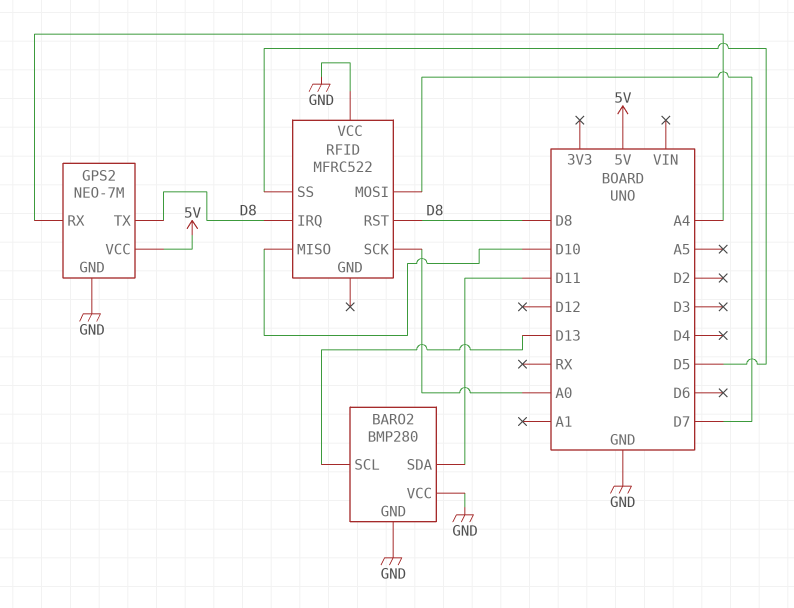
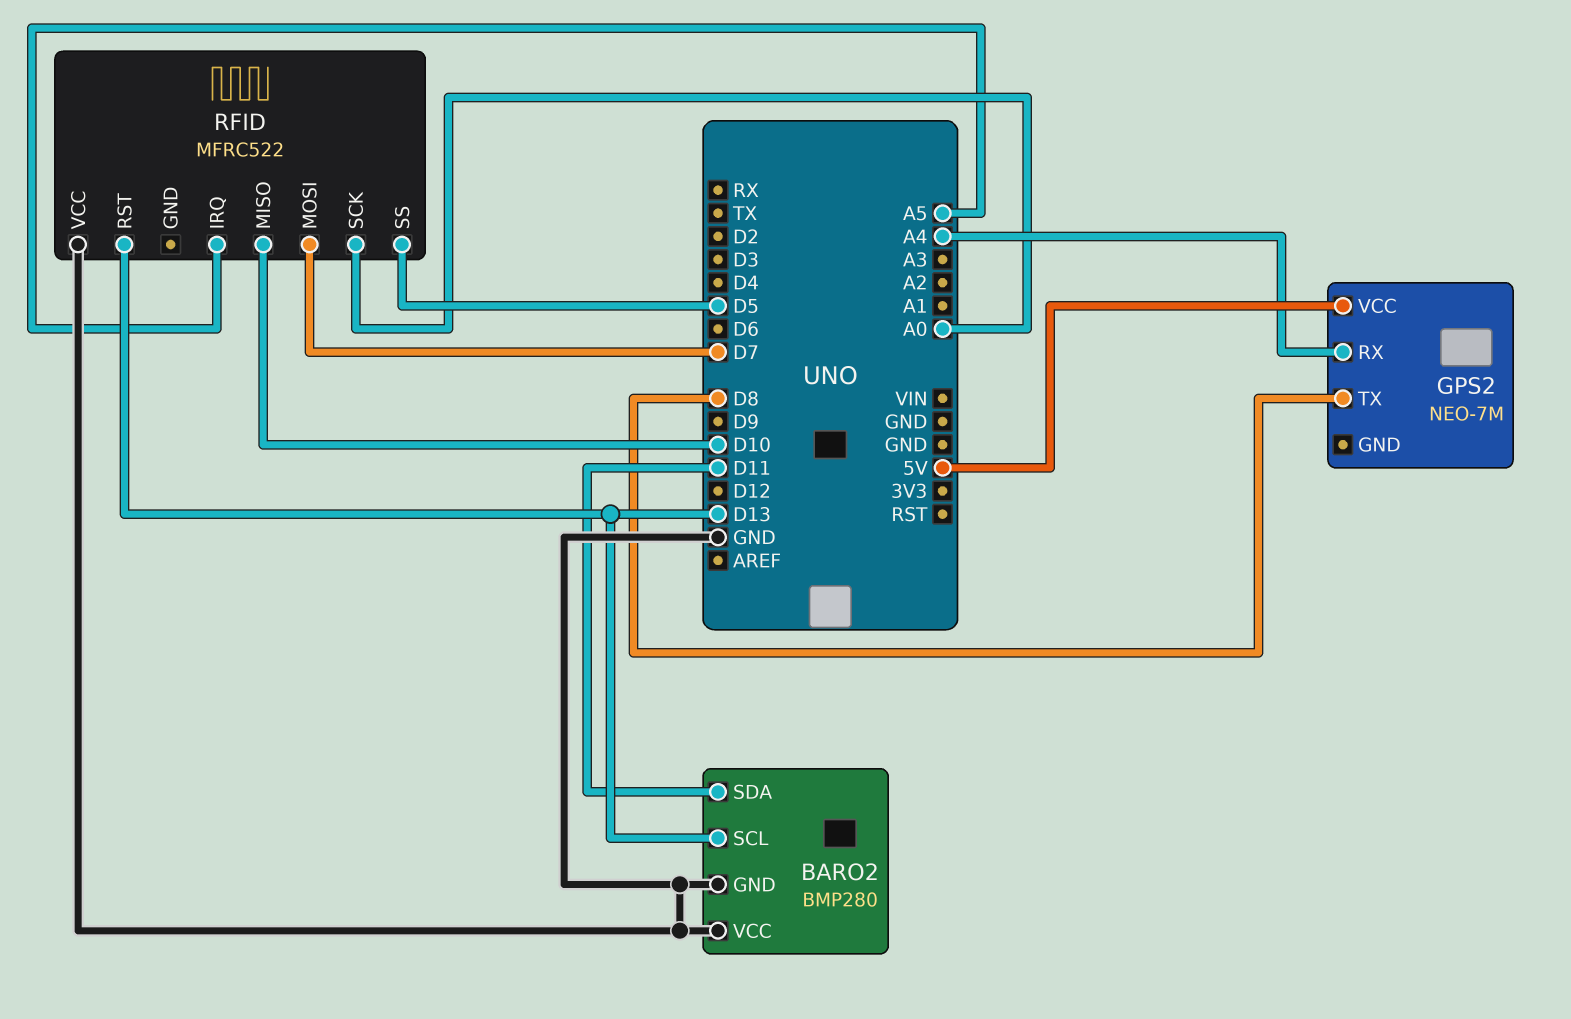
GPS2 pin GND: GND -> none
RFID pin IRQ: D8 -> A5
RFID pin RST: D8 -> D13

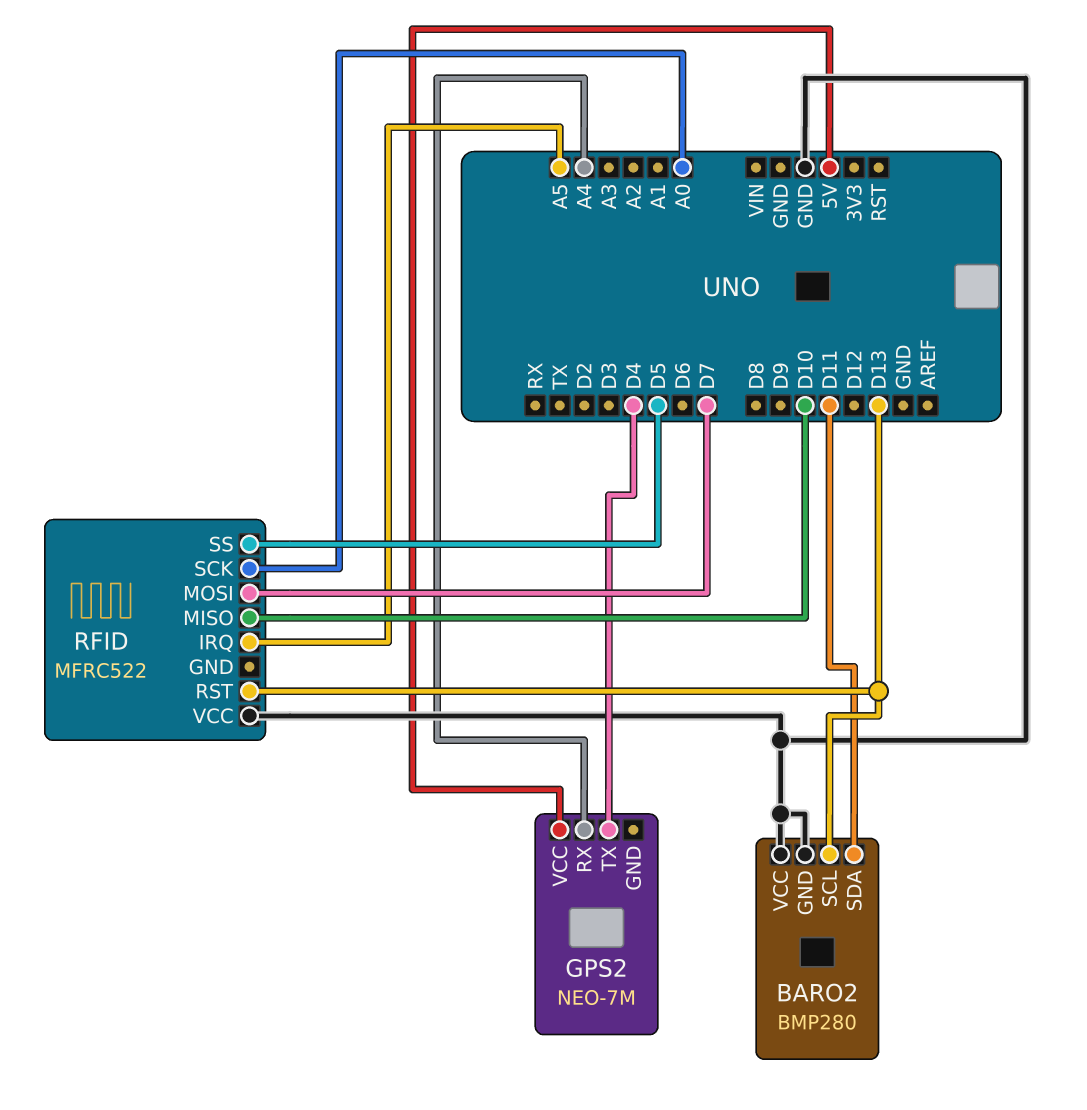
GPS2 pin TX: D8 -> D4

